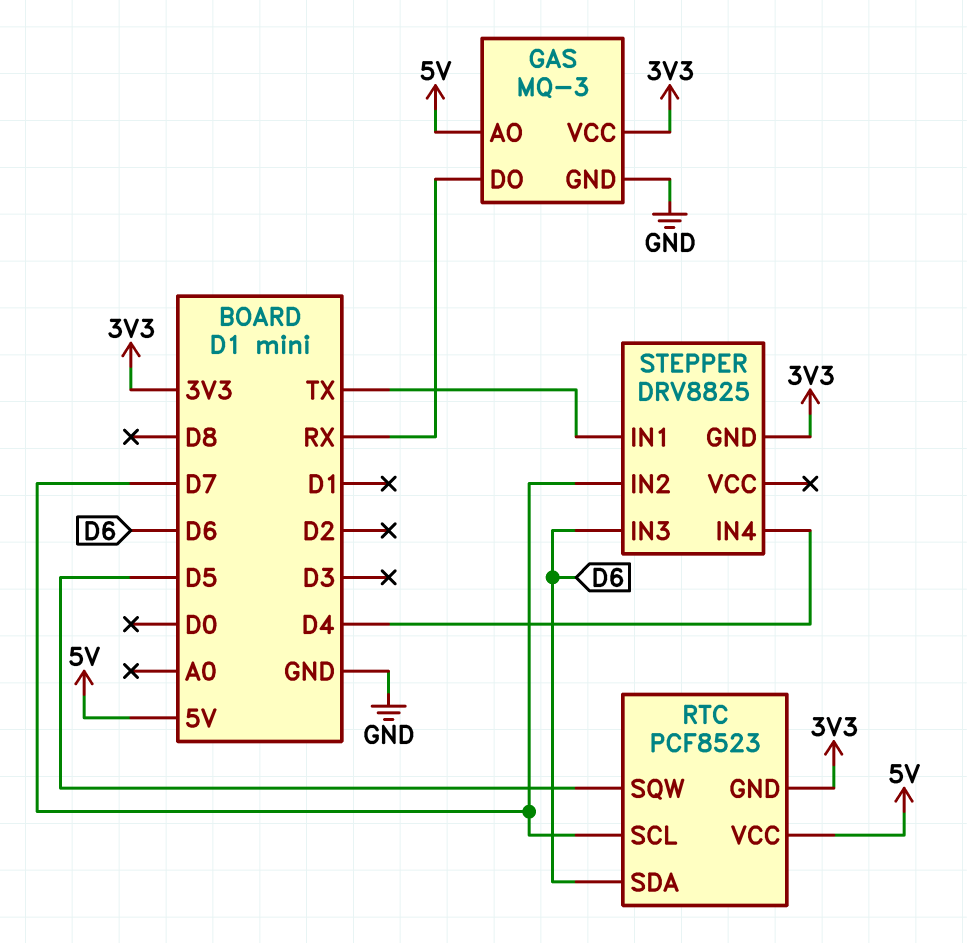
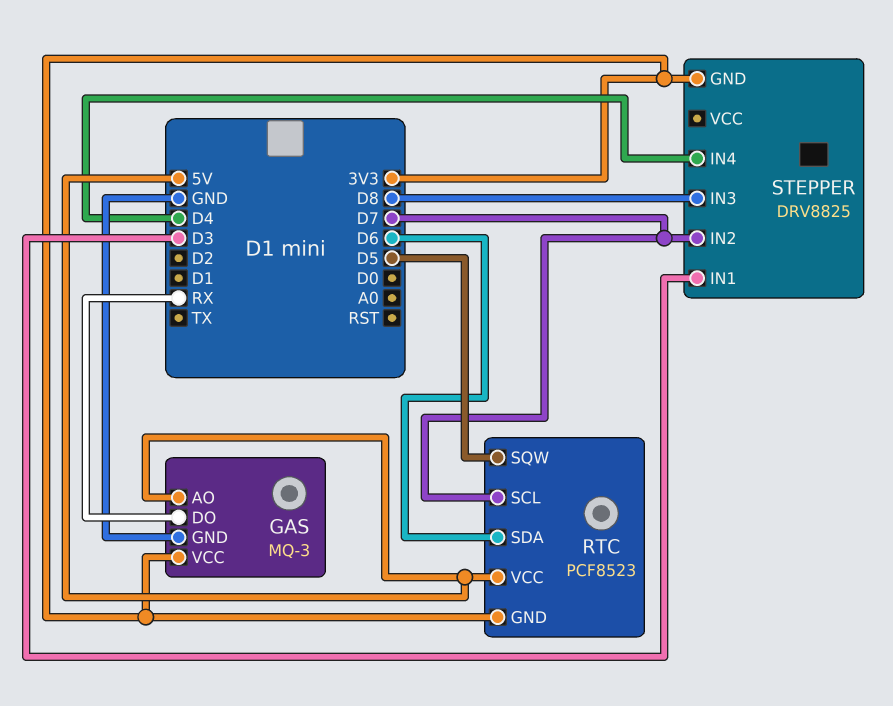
STEPPER pin IN1: TX -> D3
STEPPER pin IN3: D6 -> D8

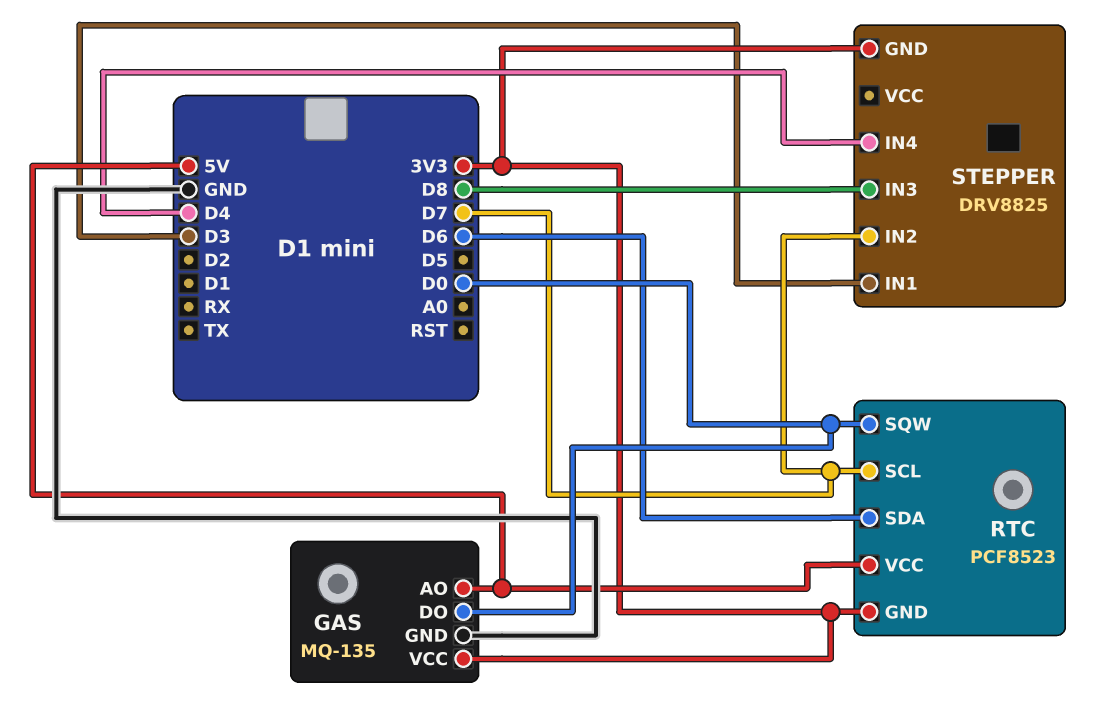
GAS: MQ-3 -> MQ-135
GAS pin DO: RX -> D0
RTC pin SQW: D5 -> D0

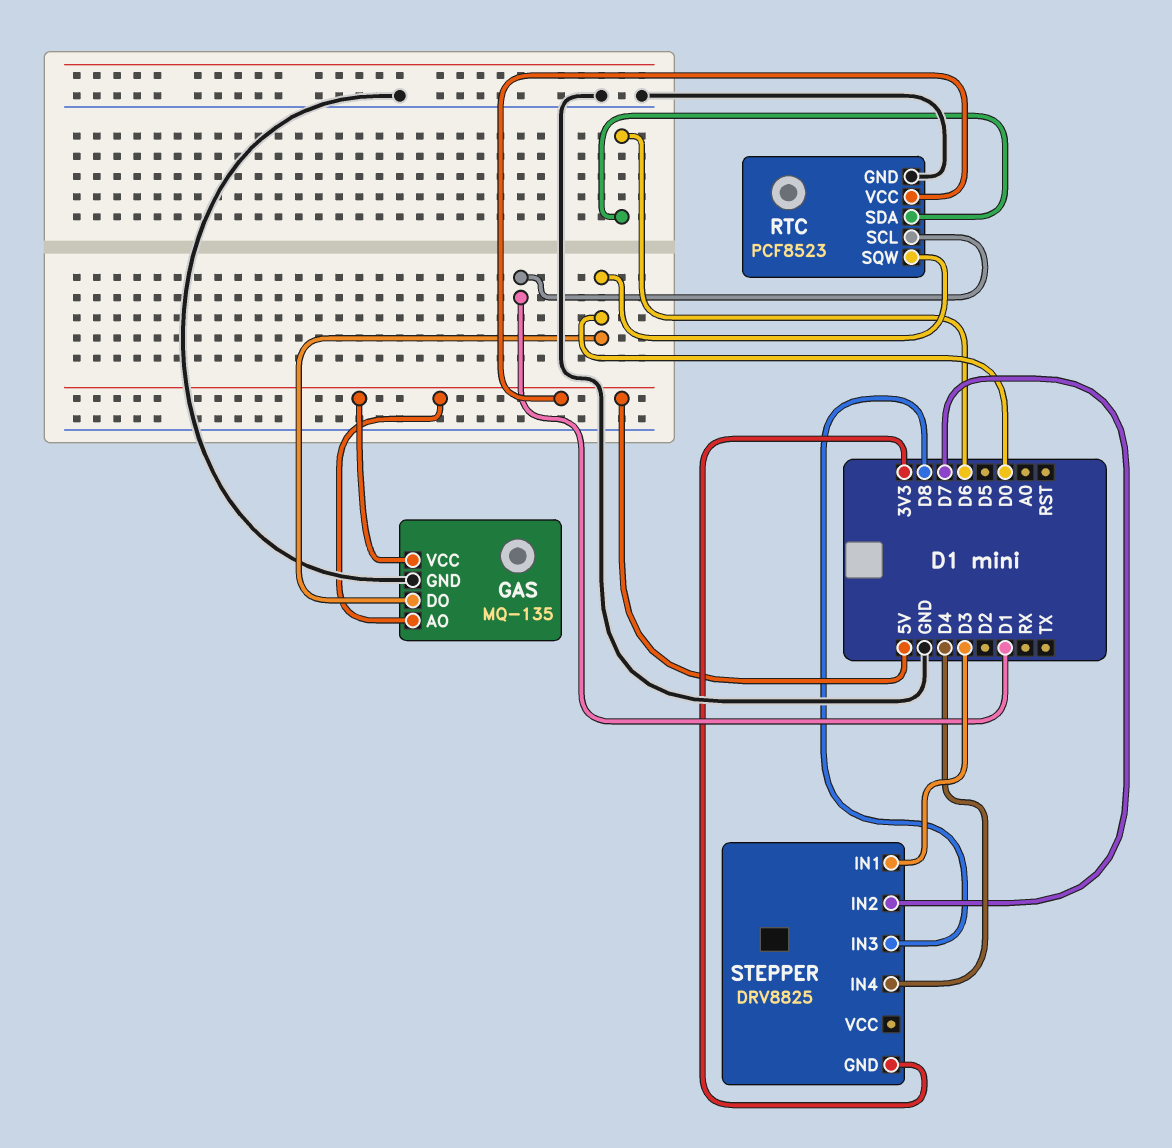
GAS pin VCC: 3V3 -> 5V
RTC pin GND: 3V3 -> GND
RTC pin SCL: D7 -> D1

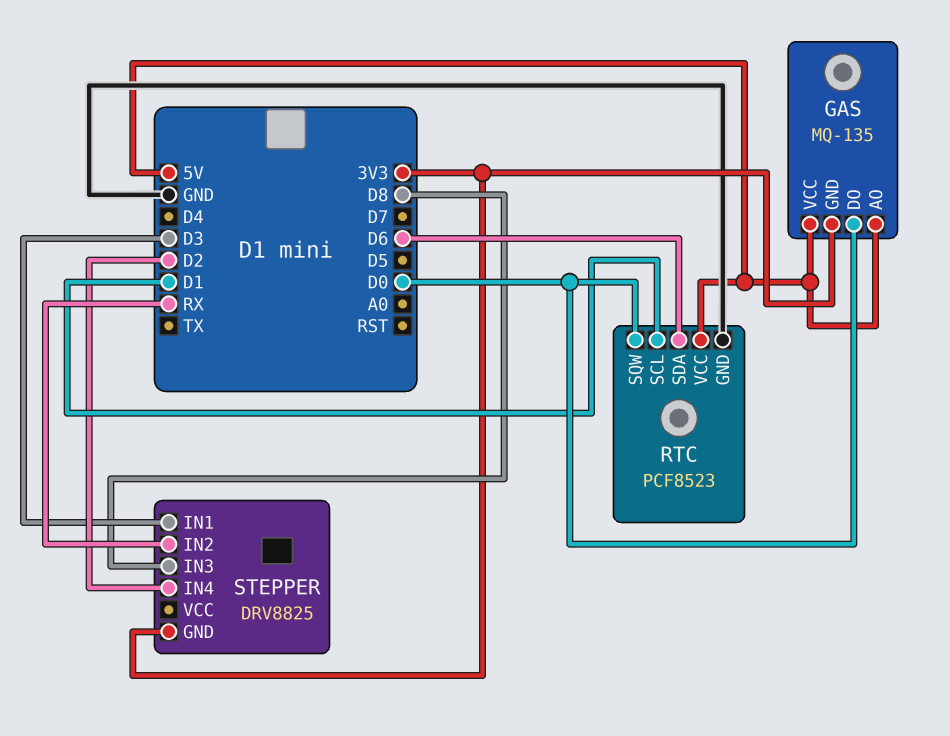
GAS pin GND: GND -> 3V3
STEPPER pin IN2: D7 -> RX
STEPPER pin IN4: D4 -> D2

